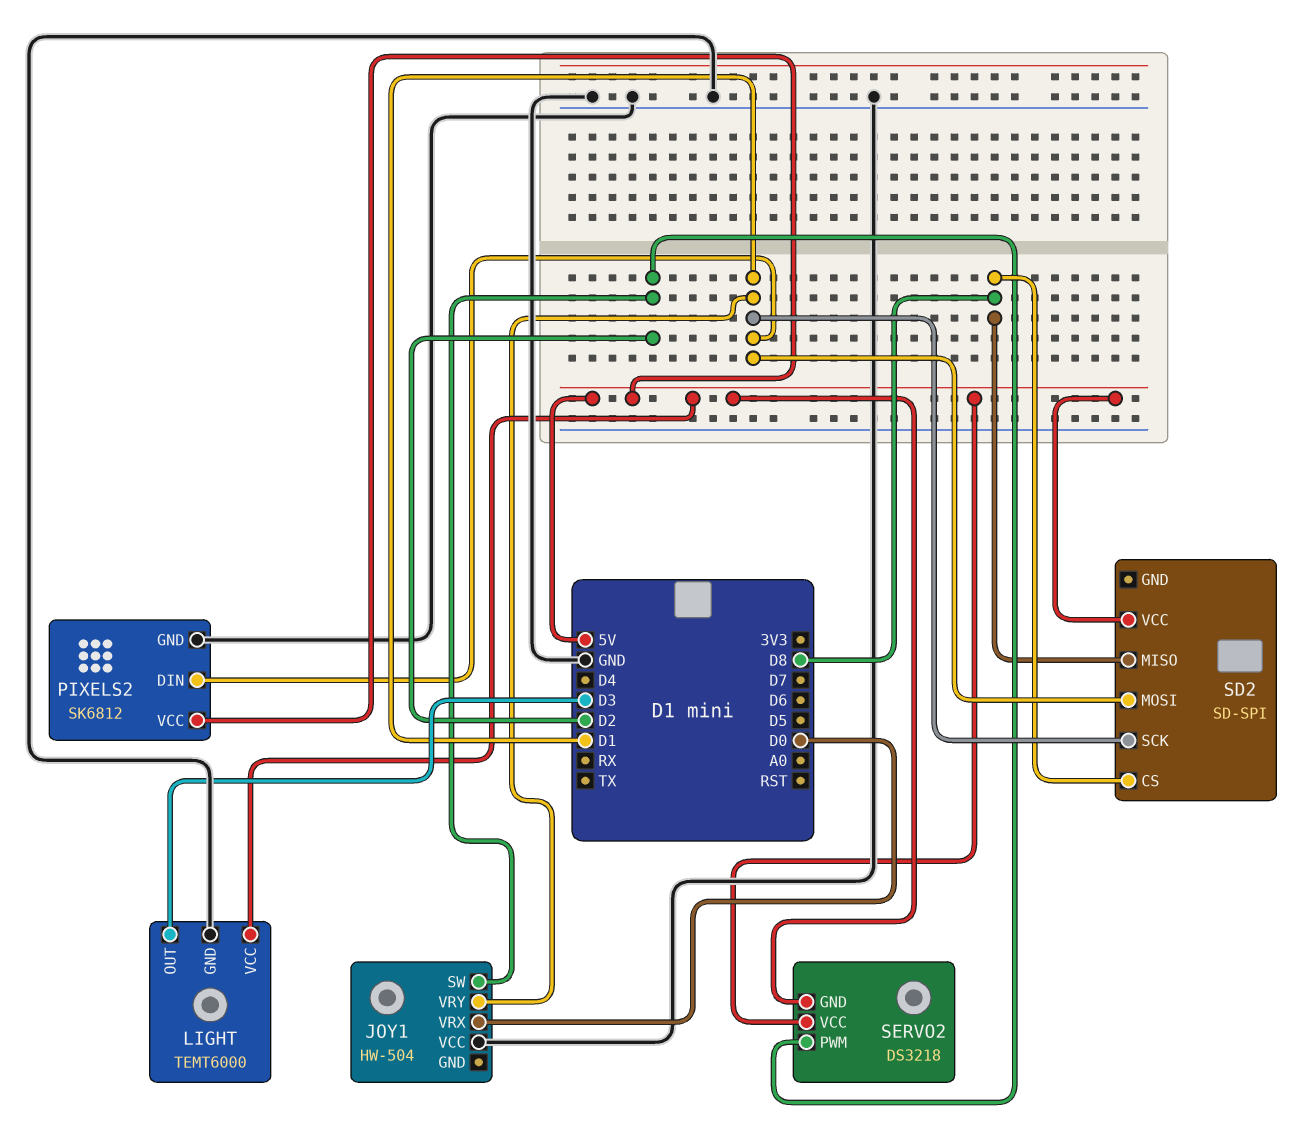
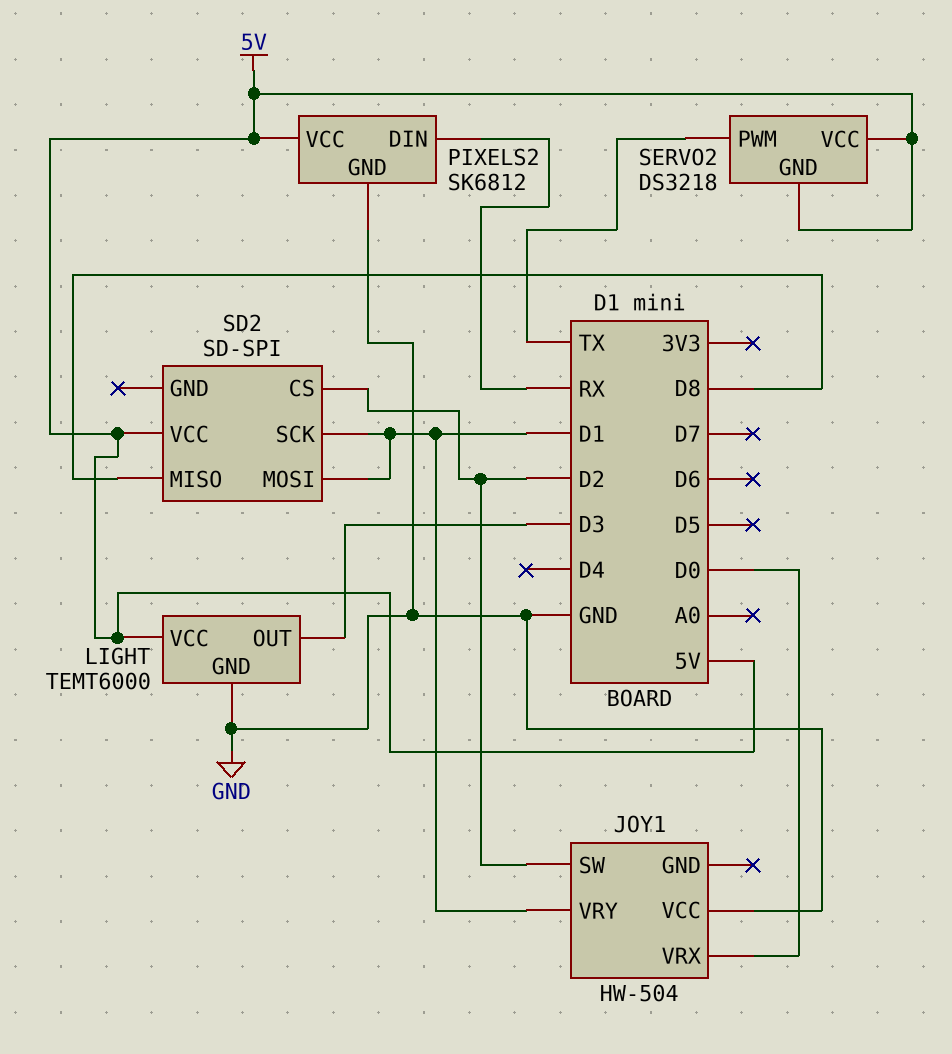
PIXELS2 pin DIN: D1 -> RX
SD2 pin CS: D8 -> D2
SERVO2 pin PWM: D2 -> TX

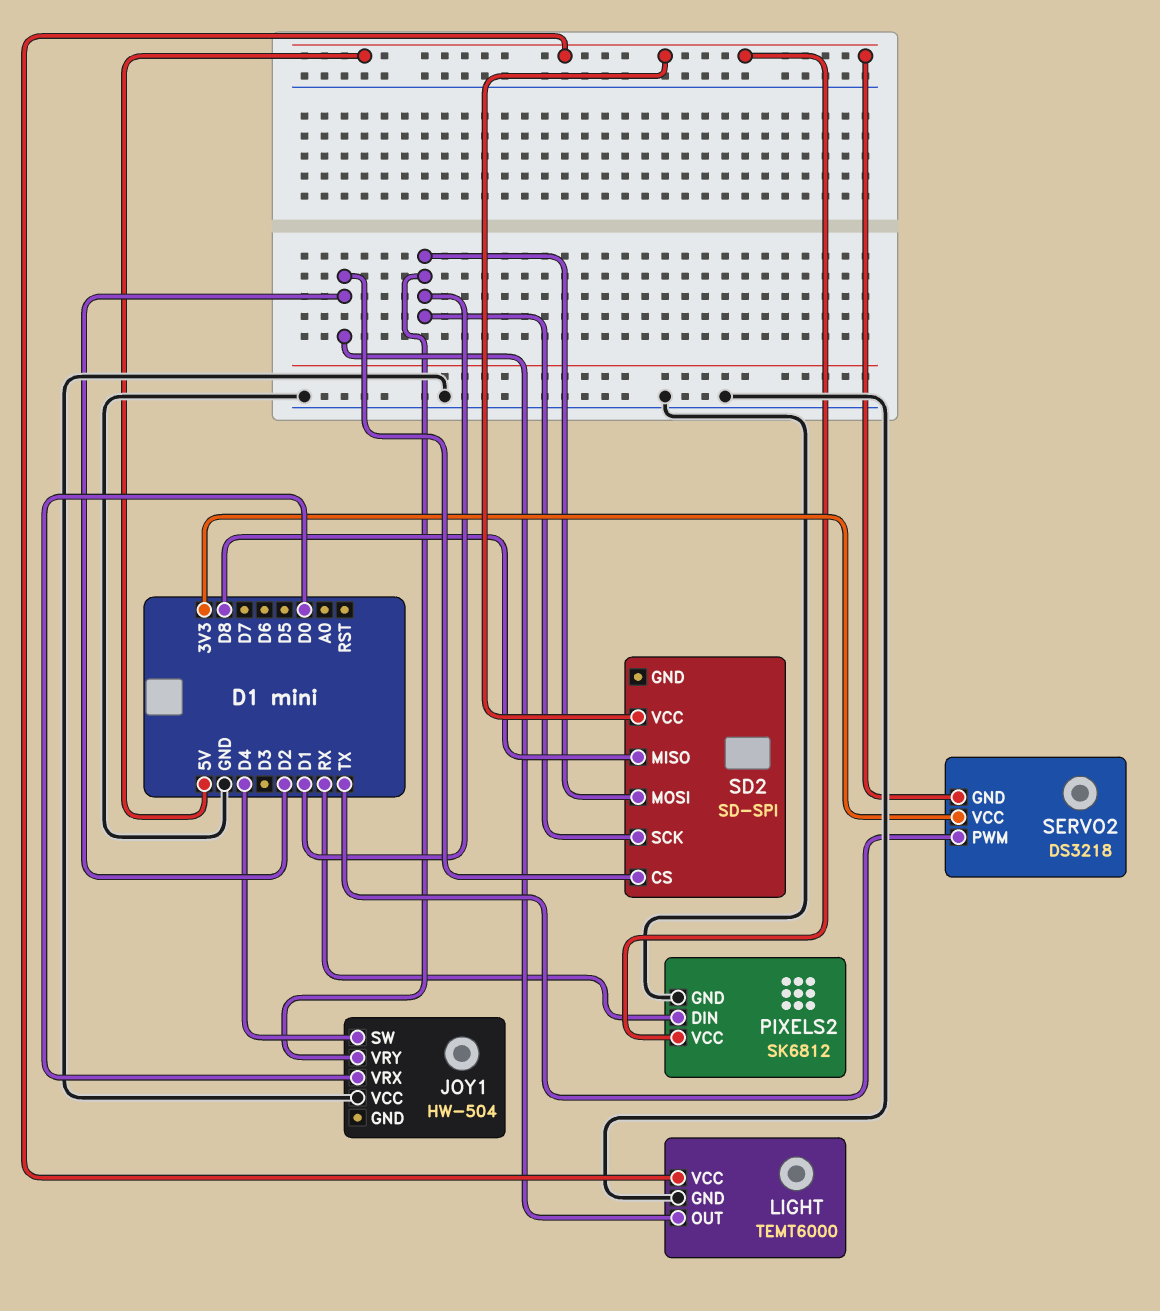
JOY1 pin SW: D2 -> D4
LIGHT pin OUT: D3 -> D2
SERVO2 pin VCC: 5V -> 3V3

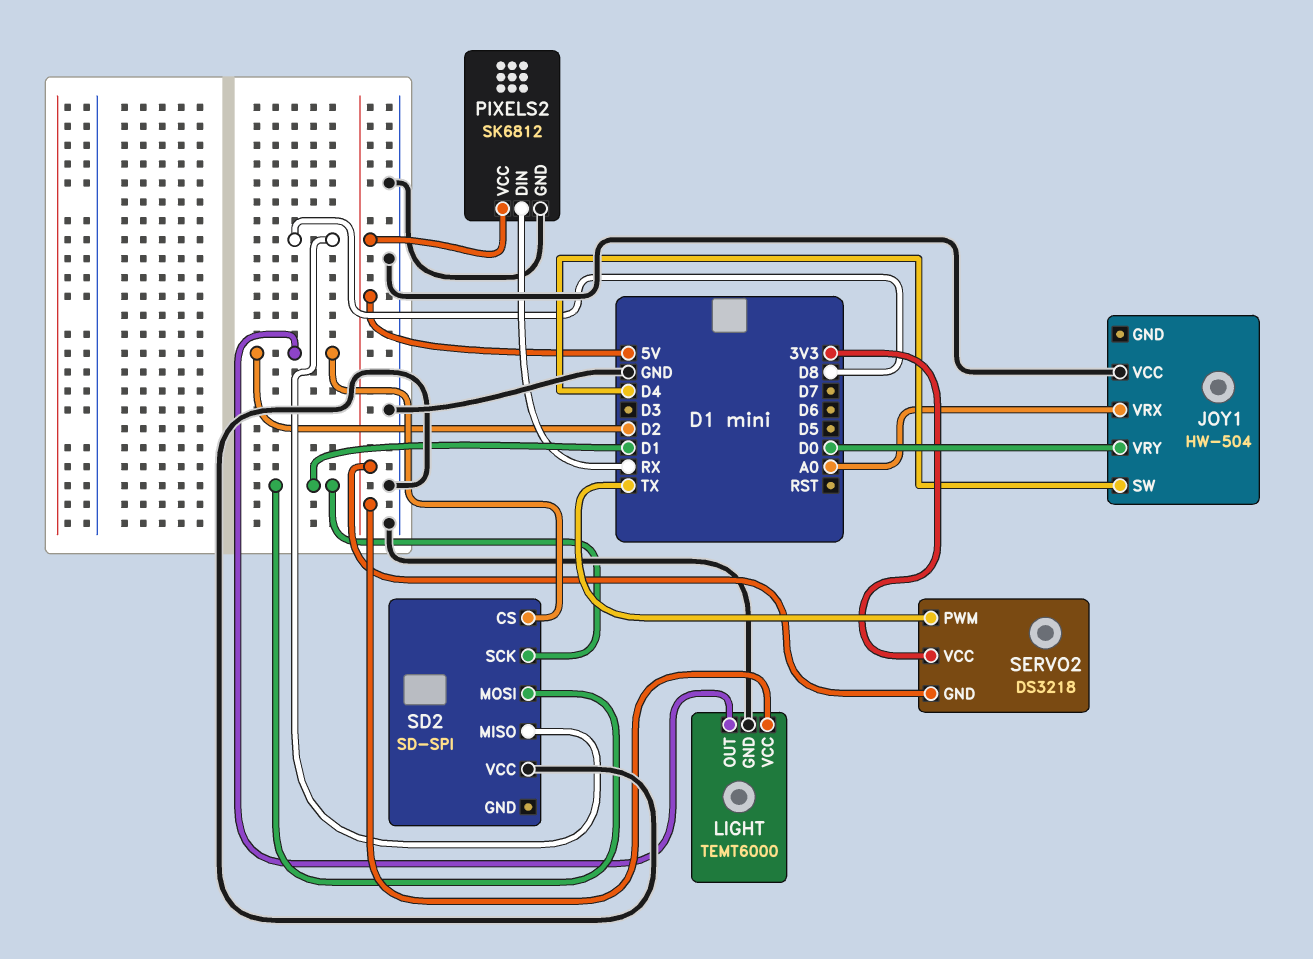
JOY1 pin VRX: D0 -> A0
JOY1 pin VRY: D1 -> D0
SD2 pin VCC: 5V -> GND

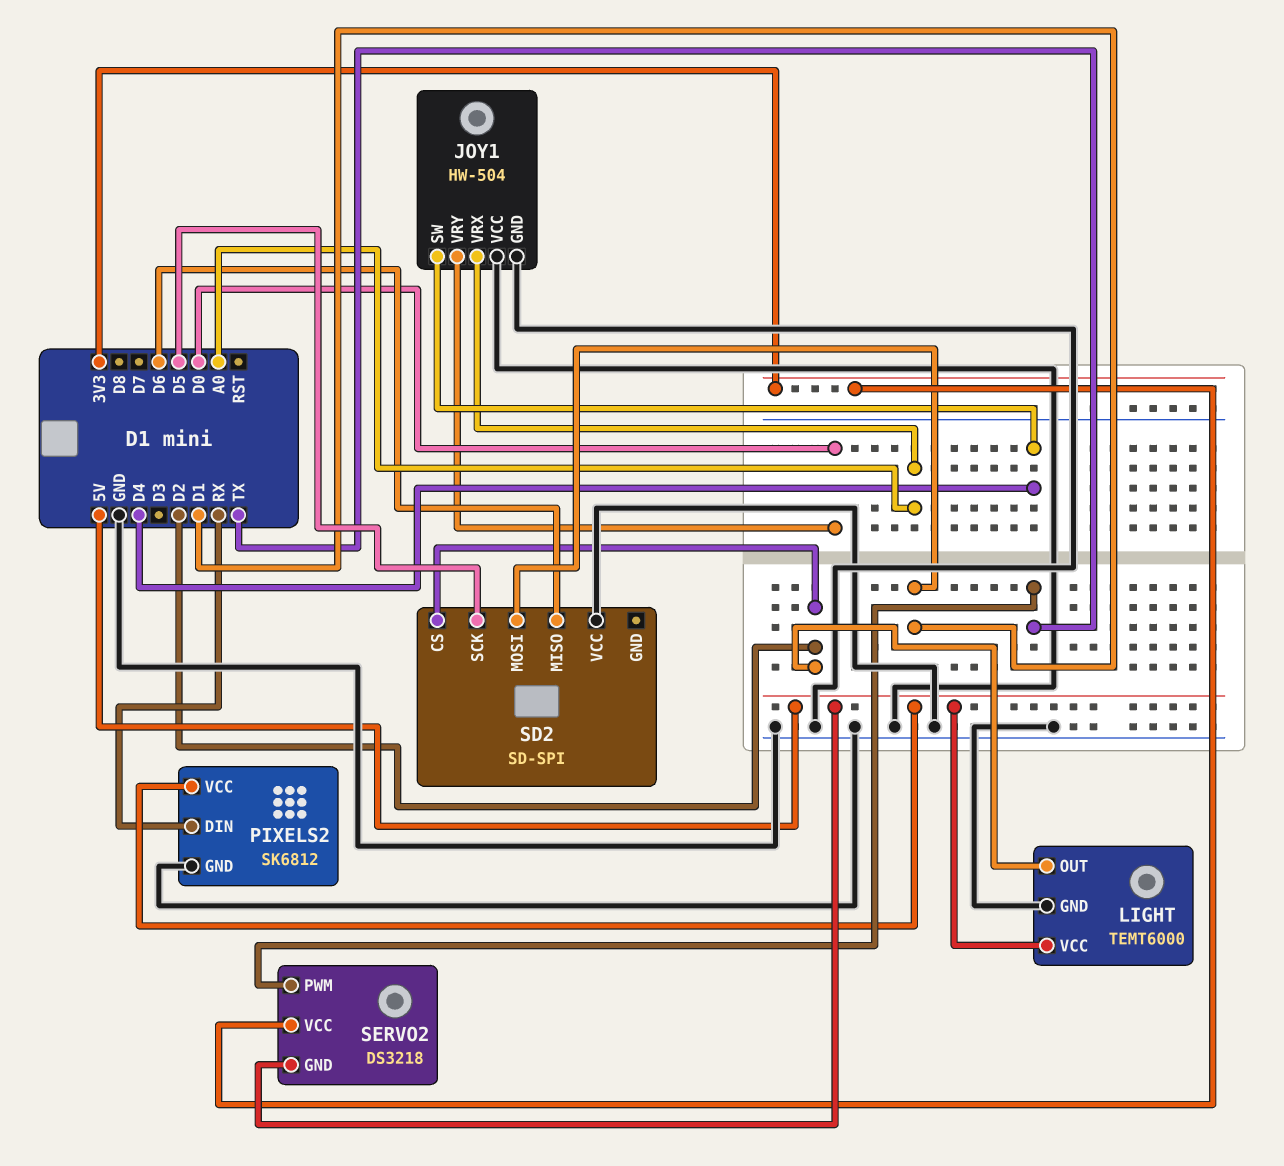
JOY1 pin GND: none -> GND
SD2 pin MISO: D8 -> D6
SD2 pin SCK: D1 -> D5

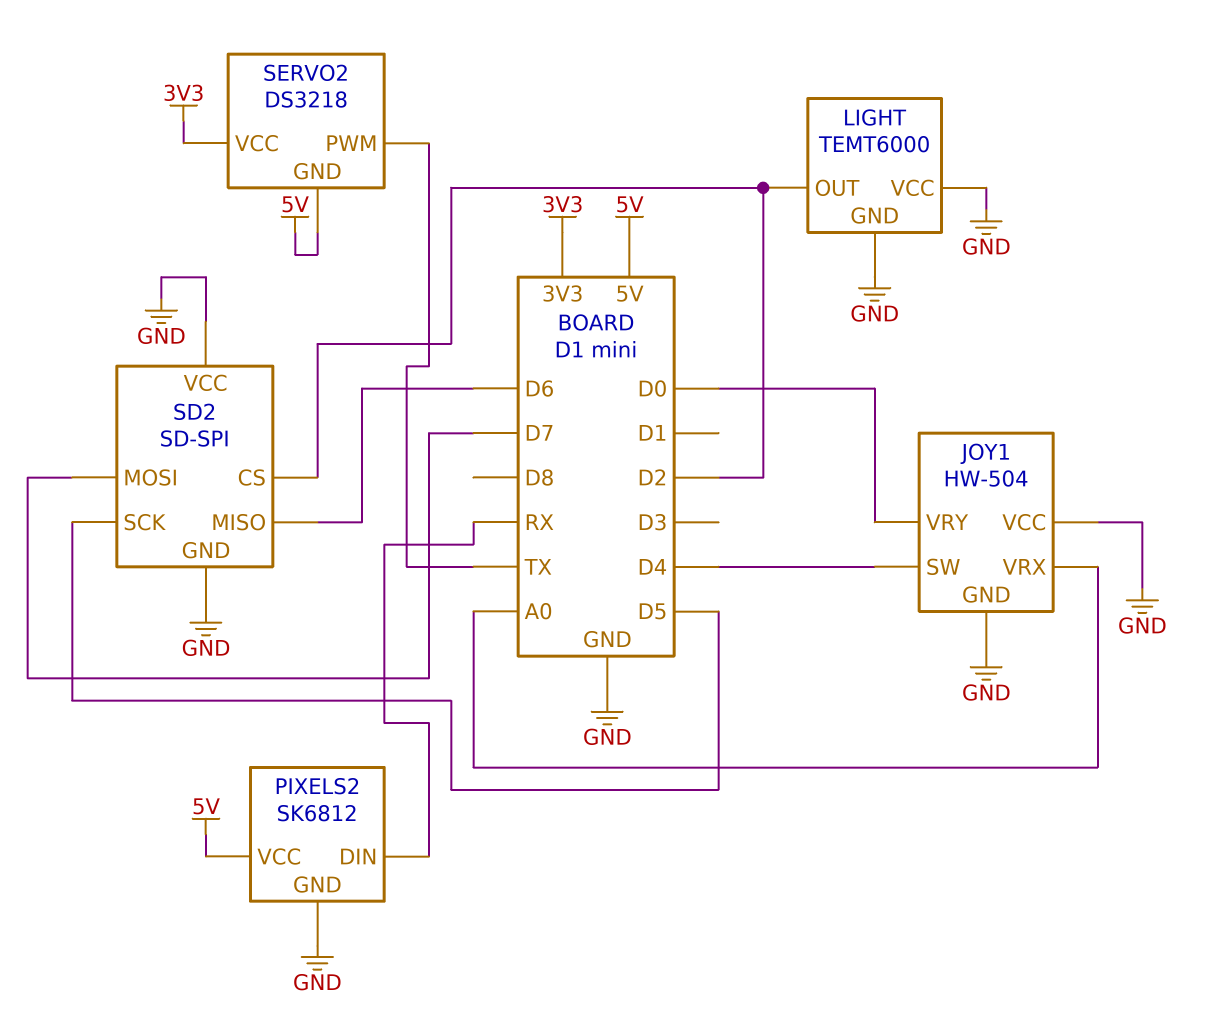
LIGHT pin VCC: 5V -> GND
SD2 pin GND: none -> GND
SD2 pin MOSI: D1 -> D7

